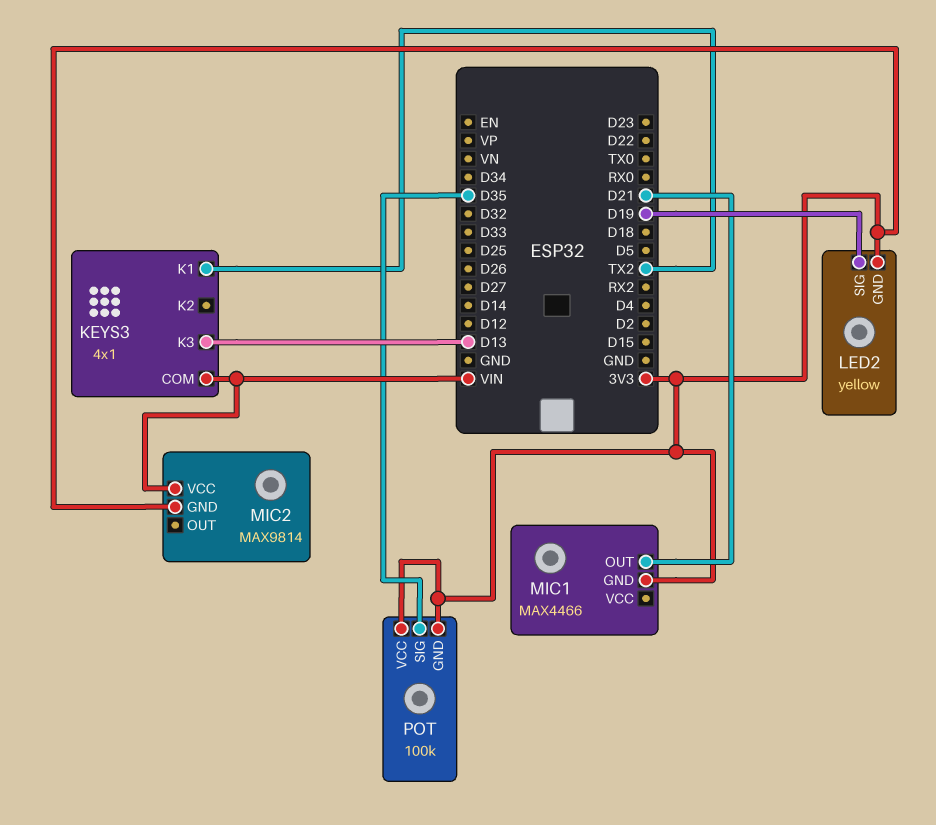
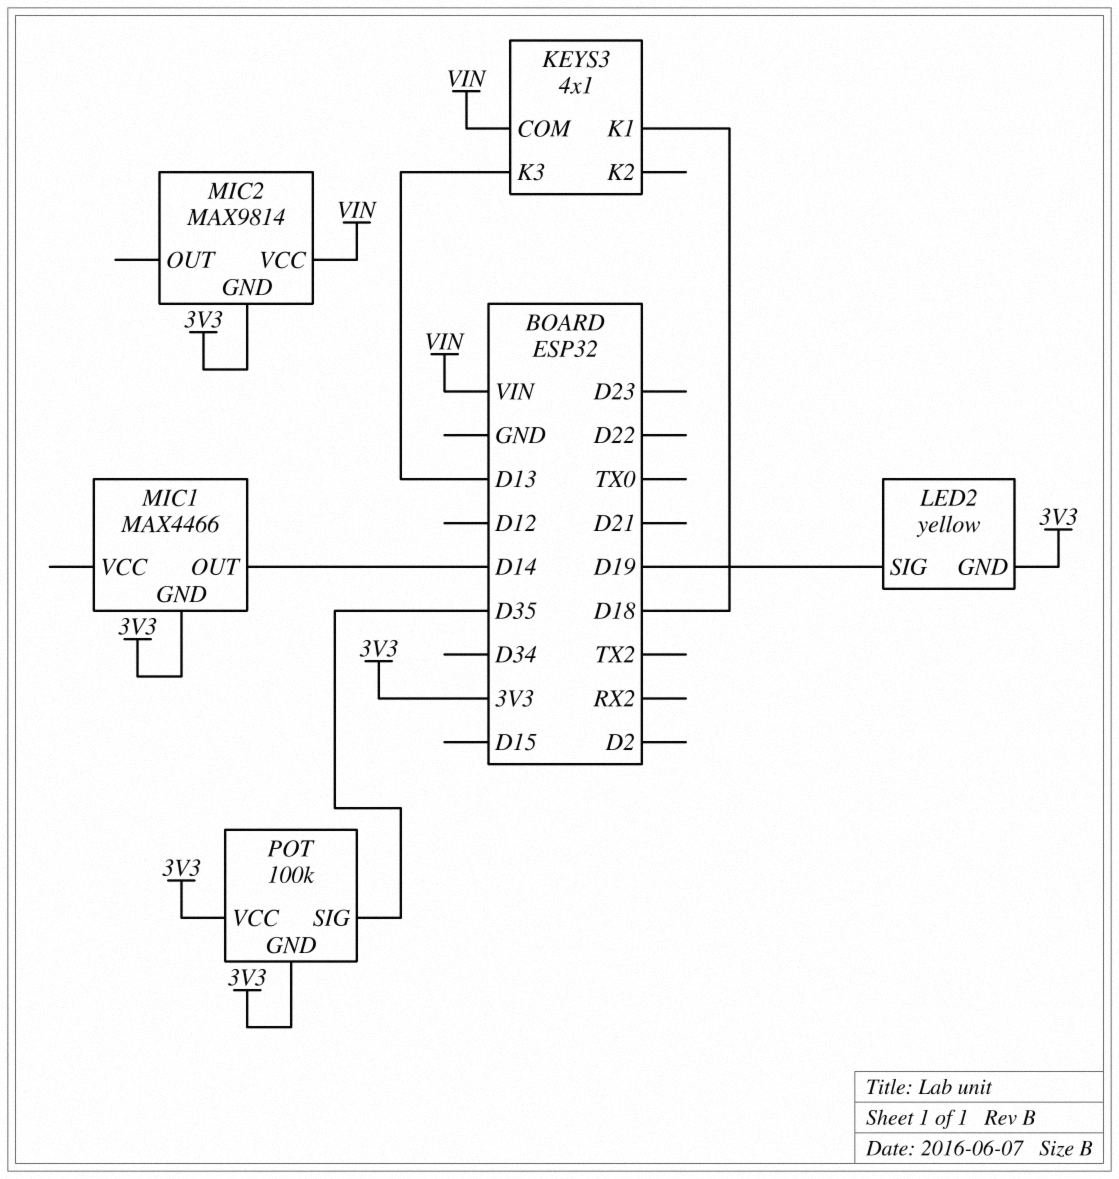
KEYS3 pin K1: TX2 -> D18
MIC1 pin OUT: D21 -> D14

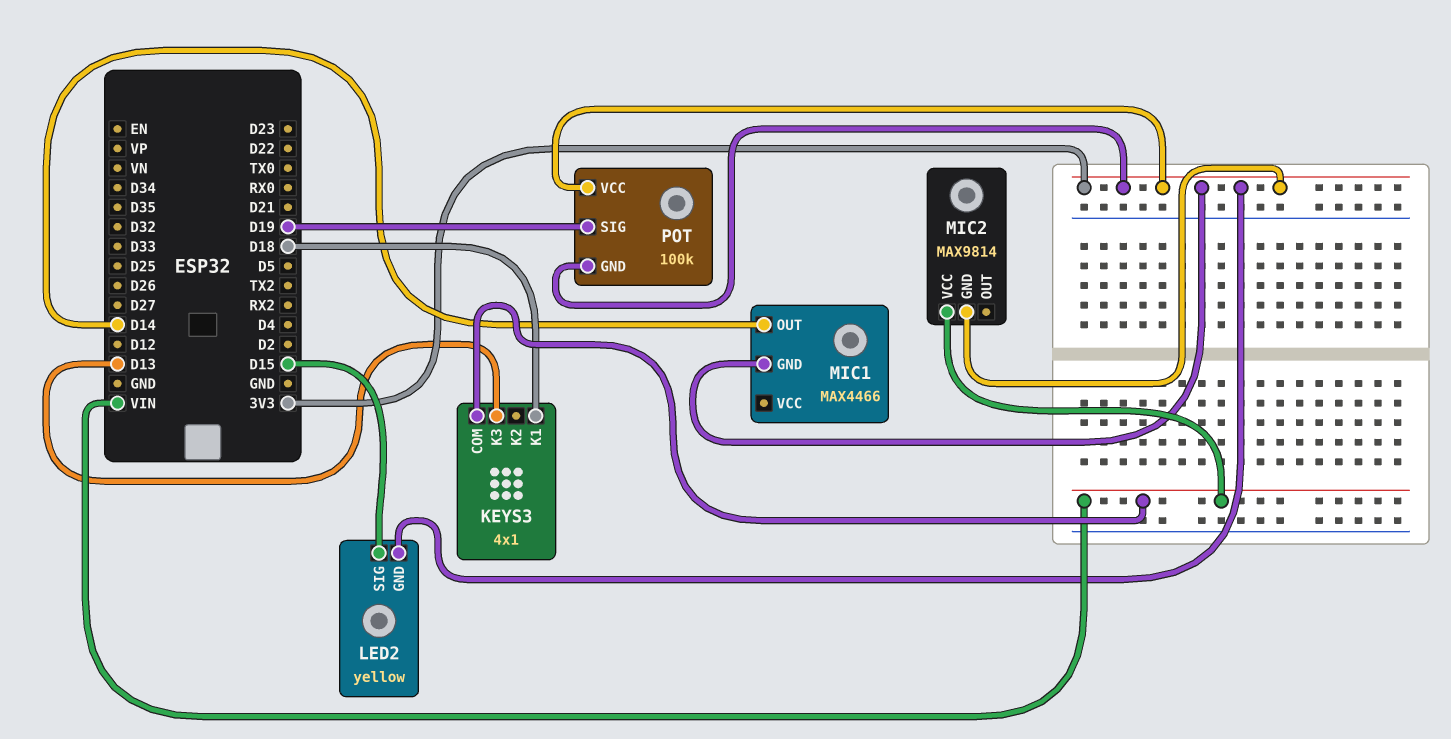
LED2 pin SIG: D19 -> D15
POT pin SIG: D35 -> D19

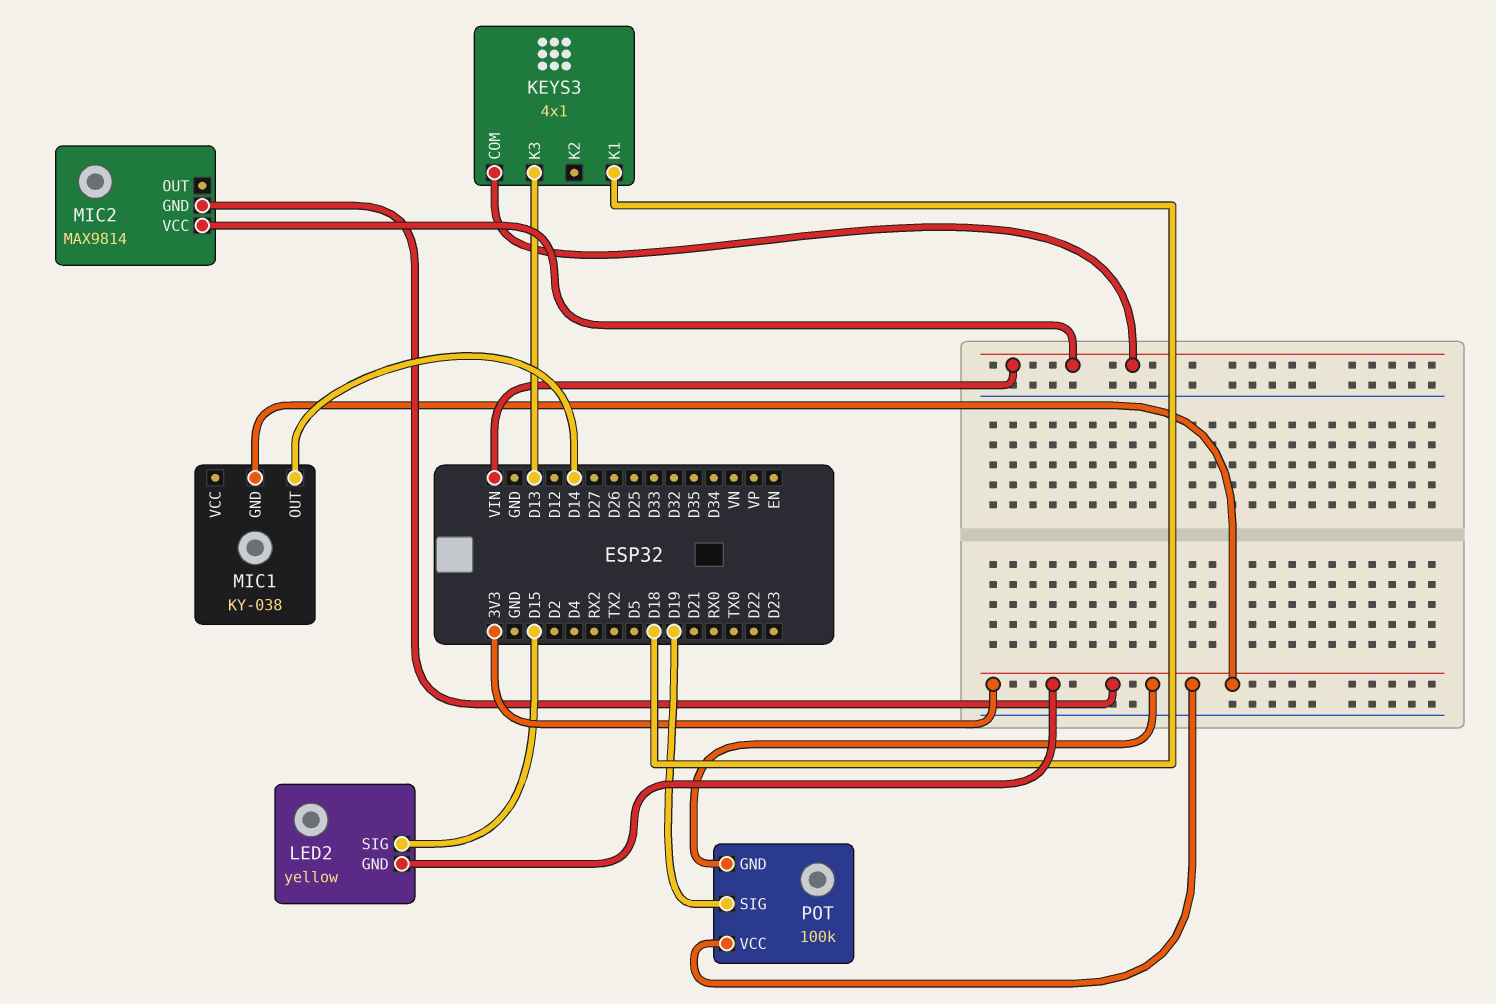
MIC1: MAX4466 -> KY-038

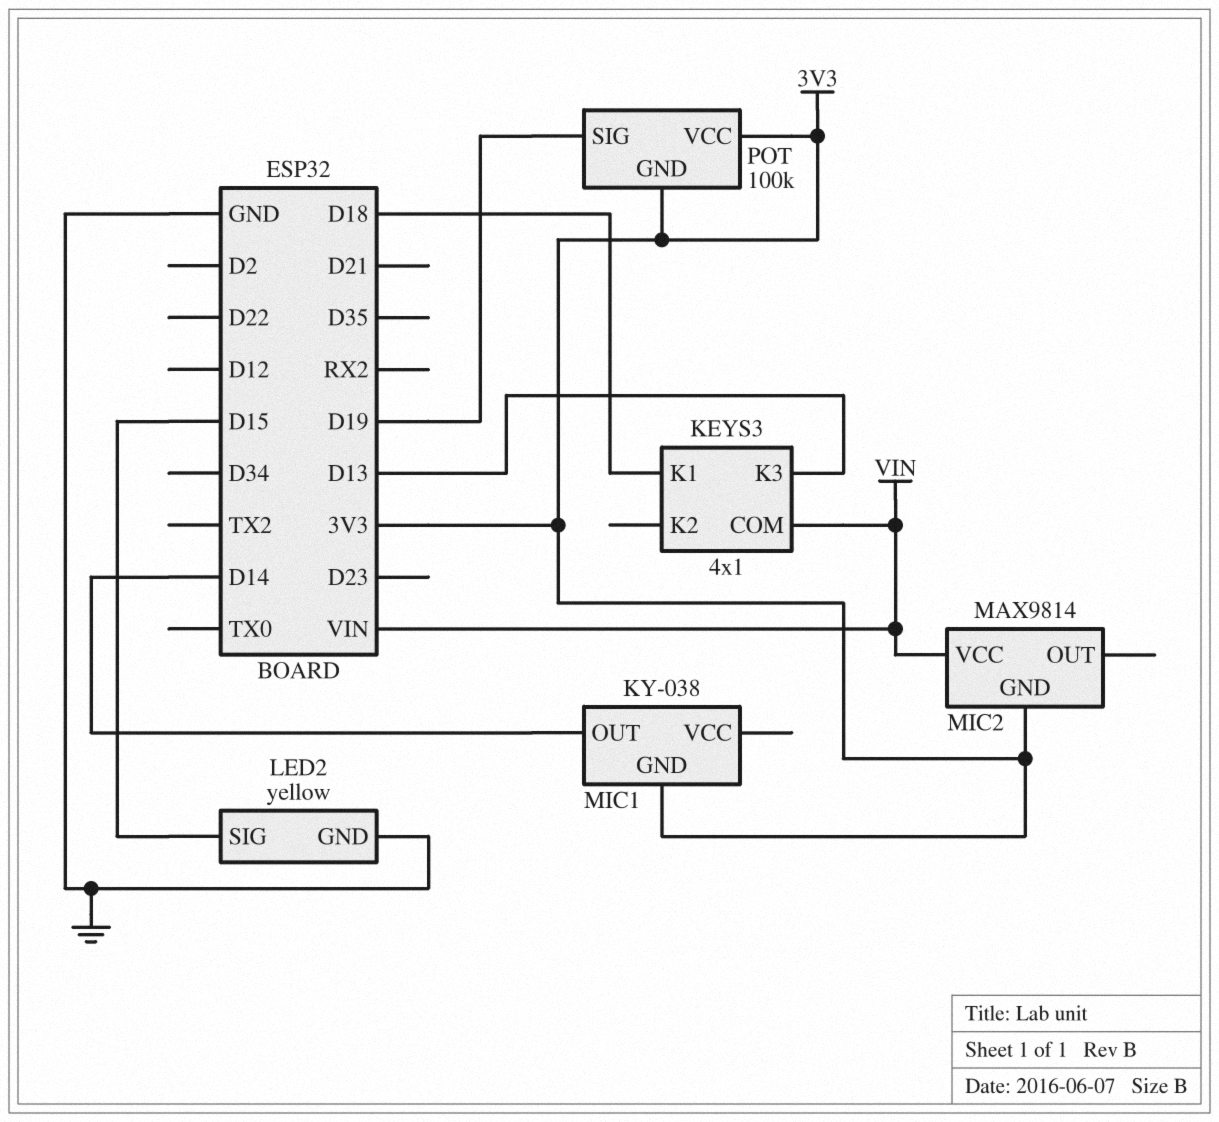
LED2 pin GND: 3V3 -> GND

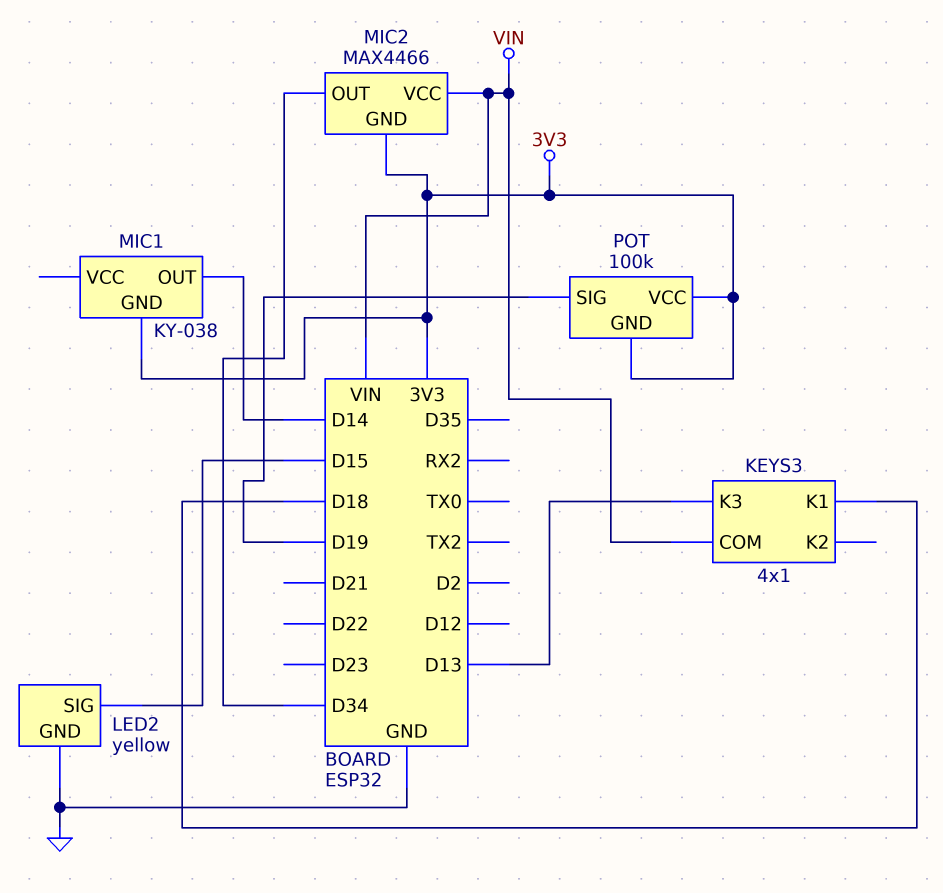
MIC2: MAX9814 -> MAX4466
MIC2 pin OUT: none -> D34

